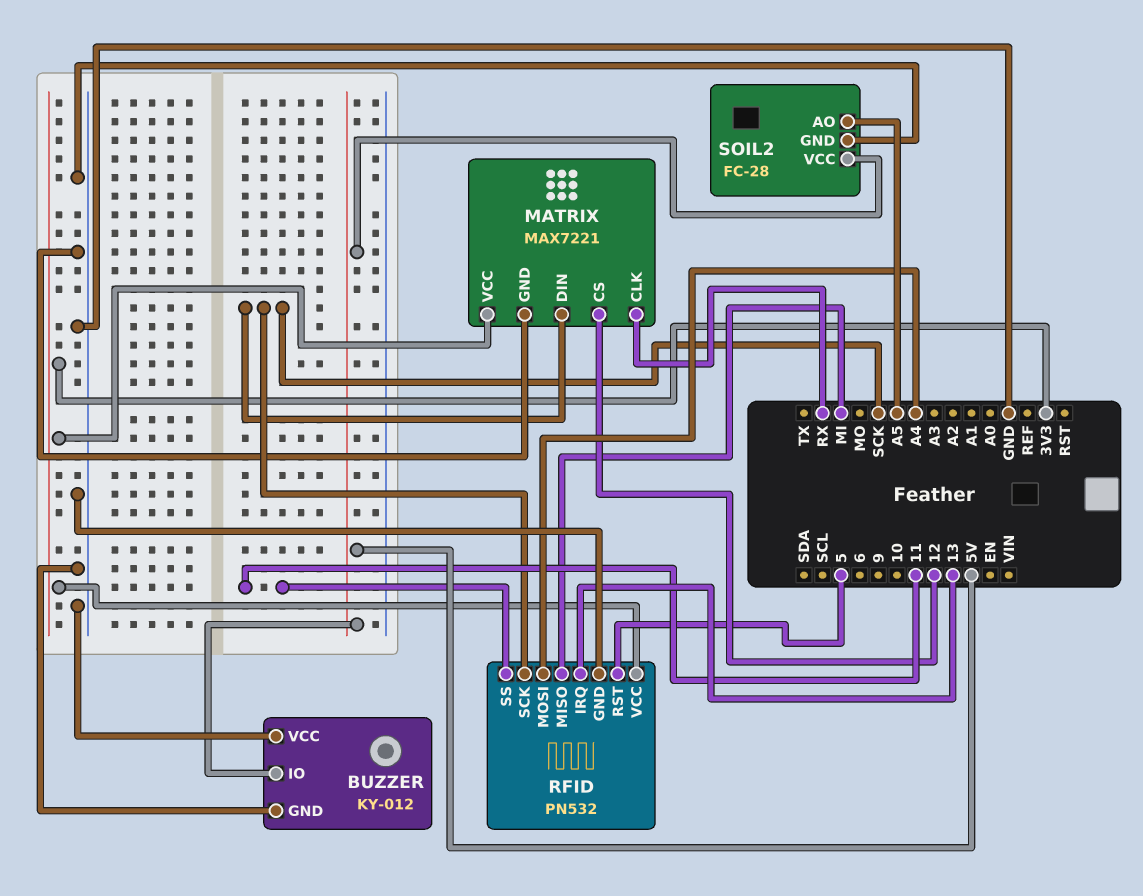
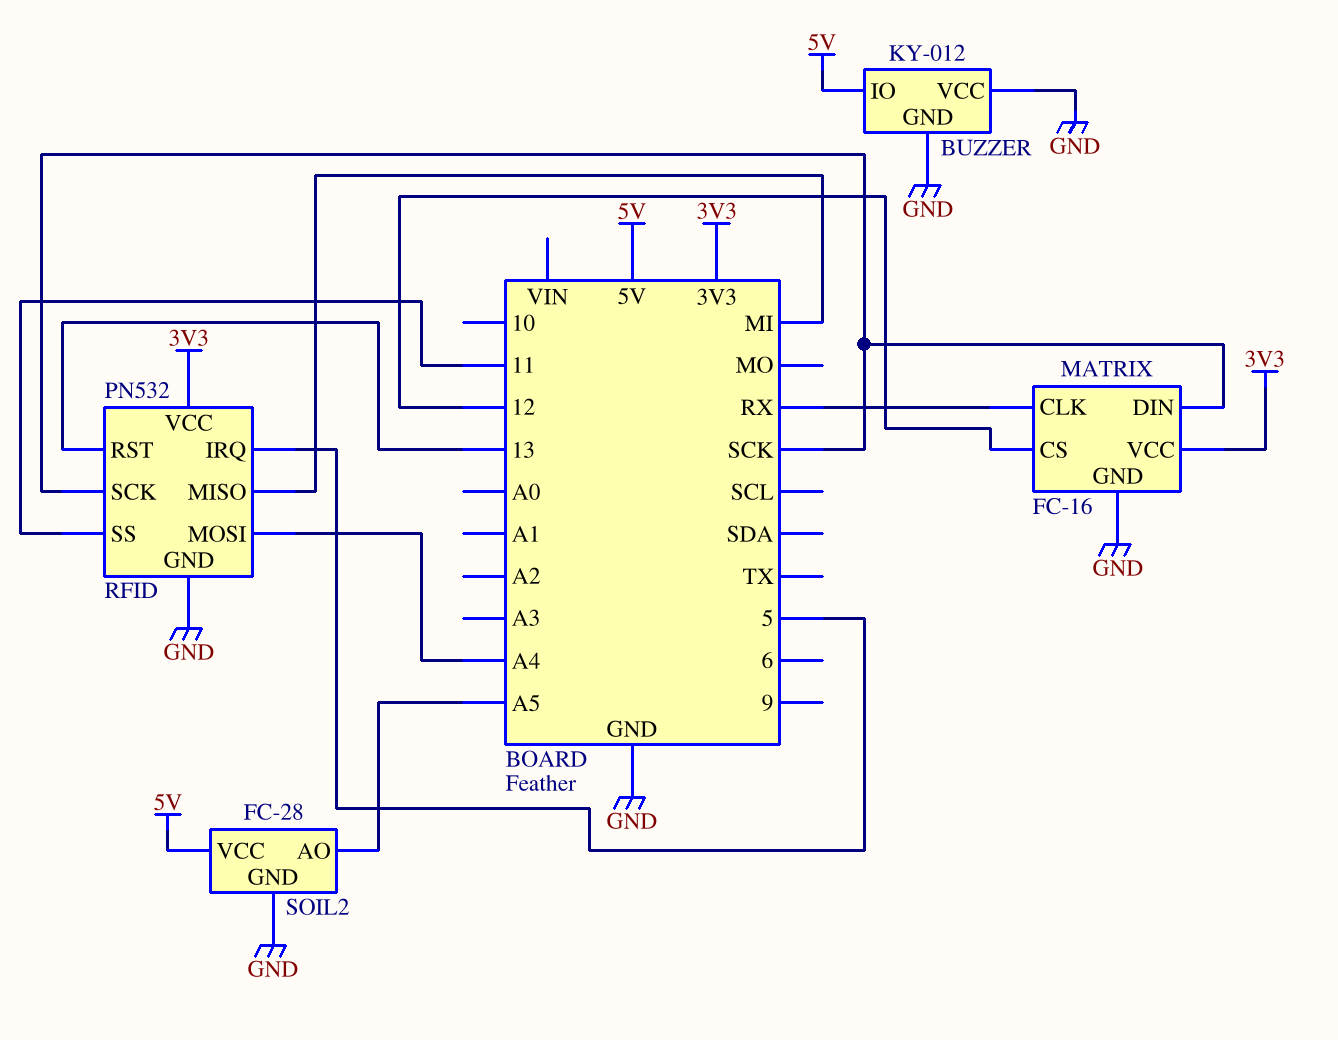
MATRIX: MAX7221 -> FC-16
RFID pin IRQ: 13 -> 5
RFID pin RST: 5 -> 13

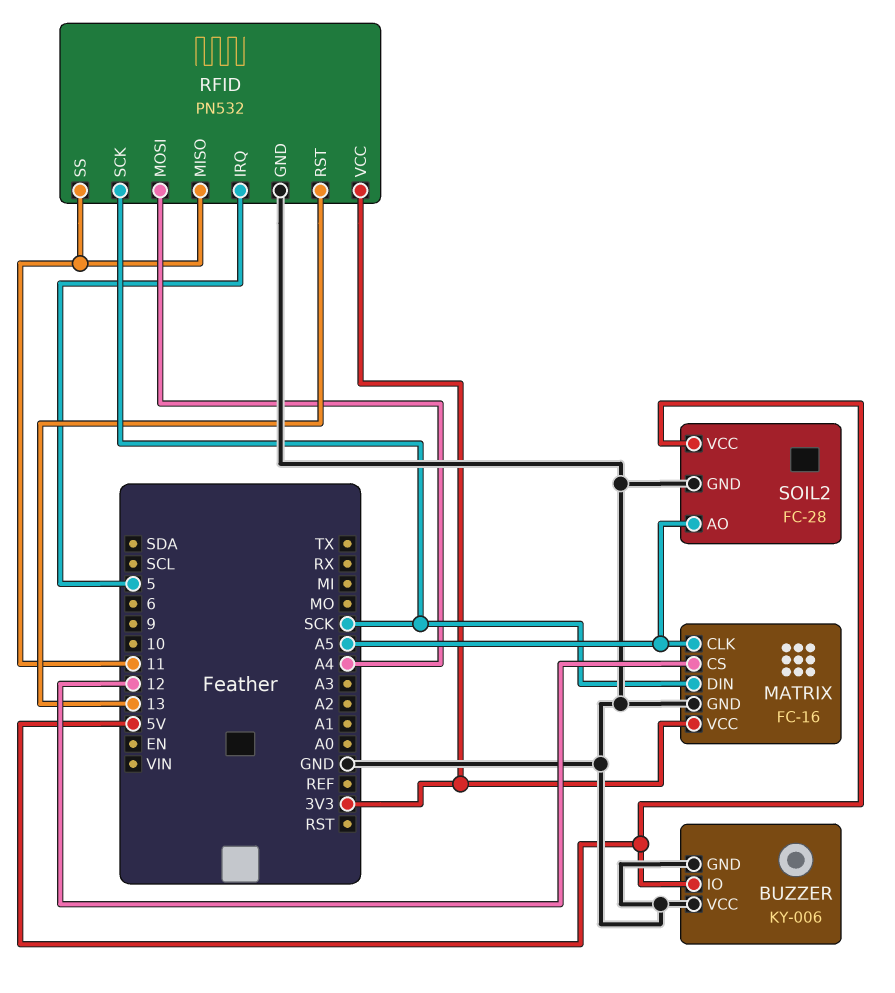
BUZZER: KY-012 -> KY-006
MATRIX pin CLK: RX -> A5
RFID pin MISO: MI -> 11

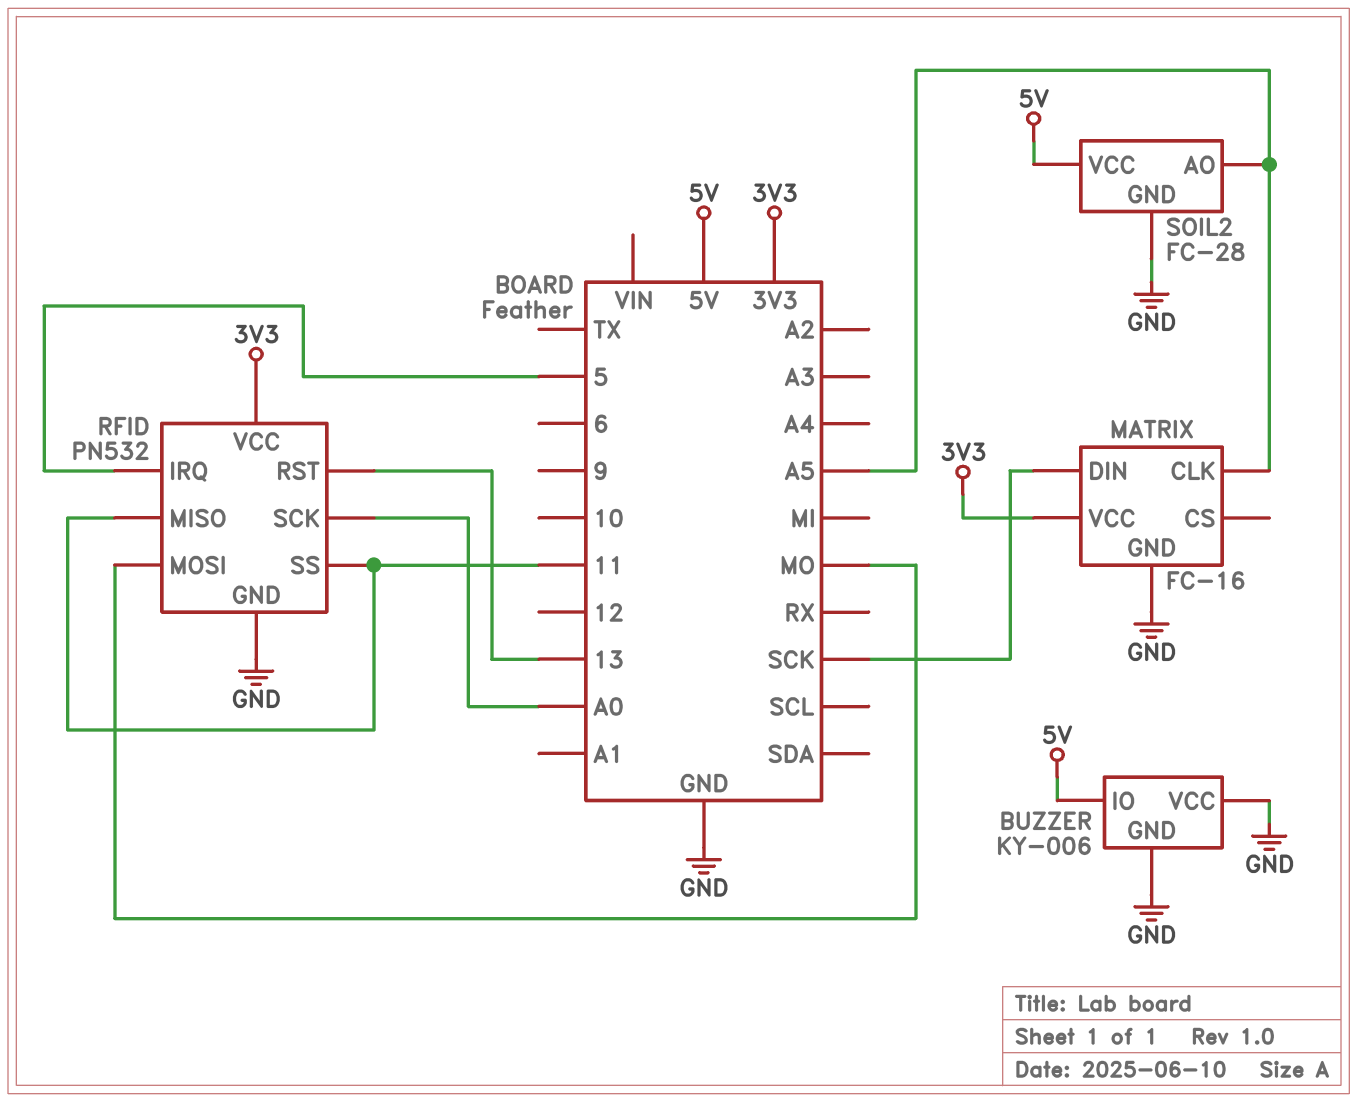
MATRIX pin CS: 12 -> none
RFID pin MOSI: A4 -> MO
RFID pin SCK: SCK -> A0

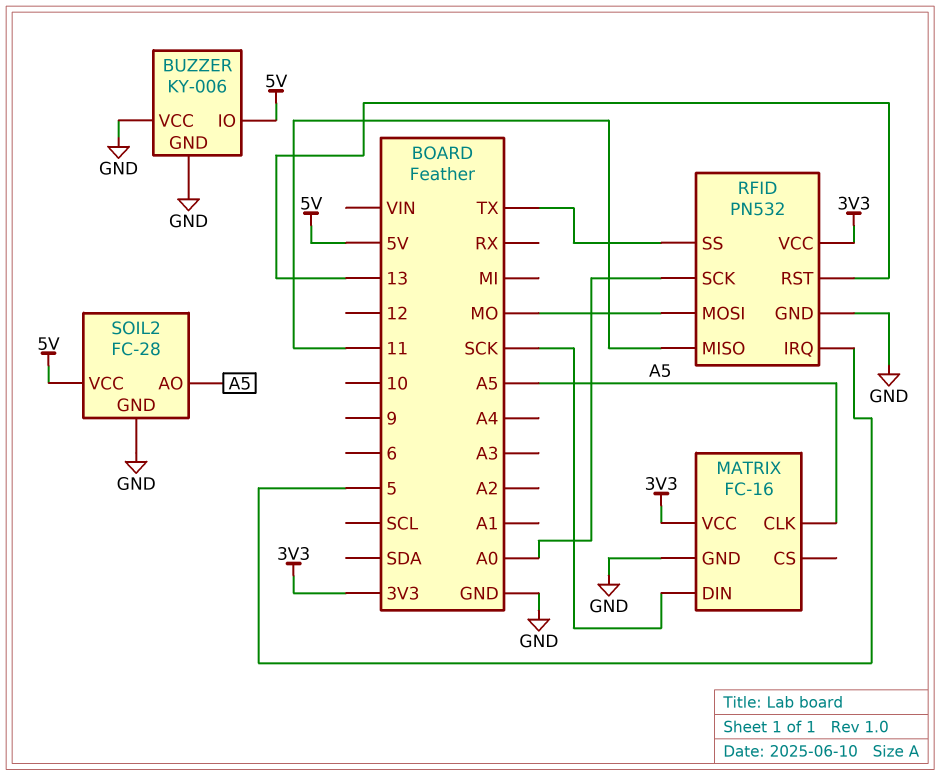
RFID pin SS: 11 -> TX

